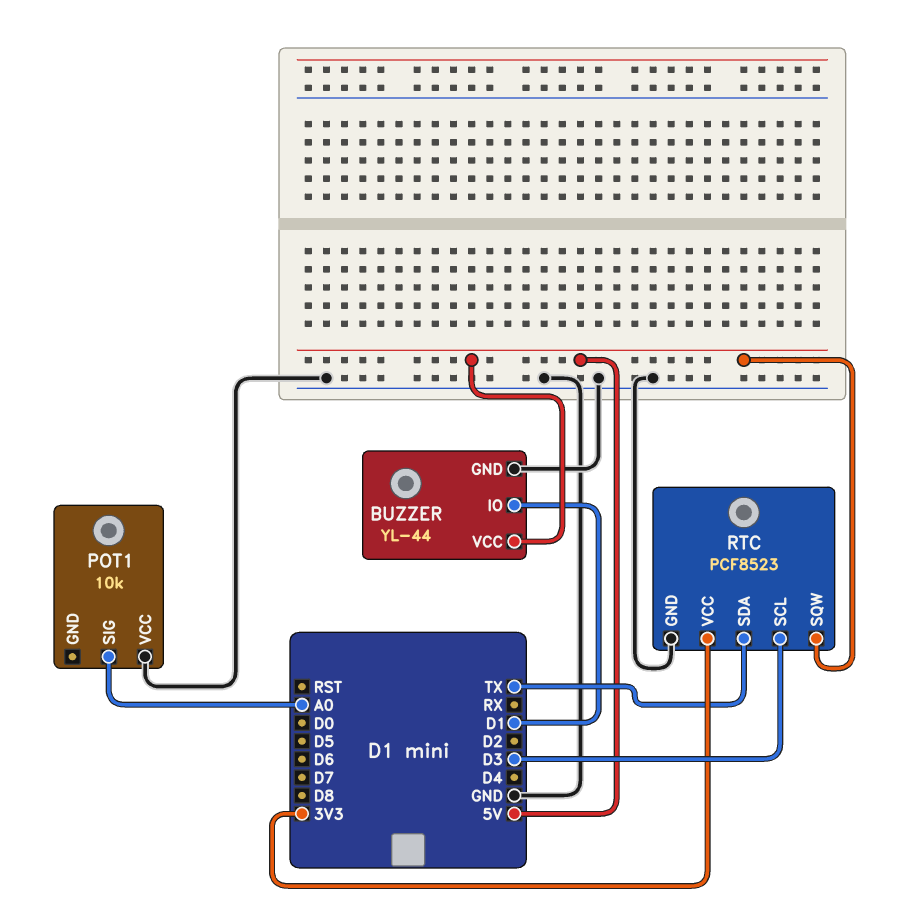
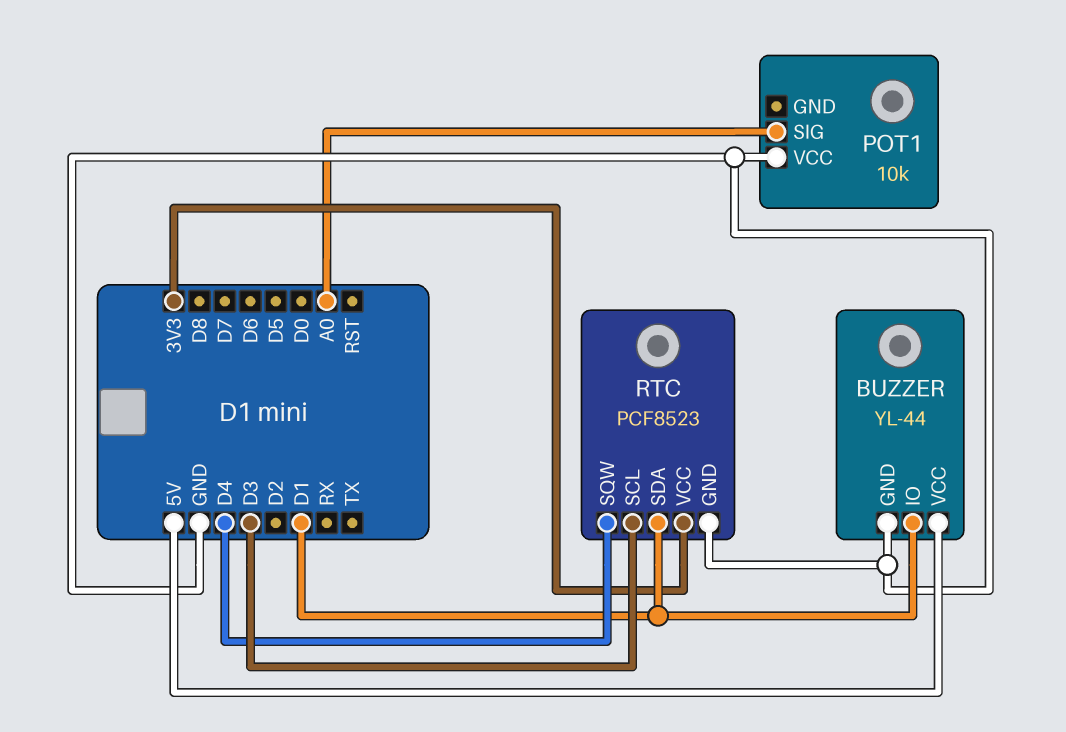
RTC pin SDA: TX -> D1
RTC pin SQW: 5V -> D4

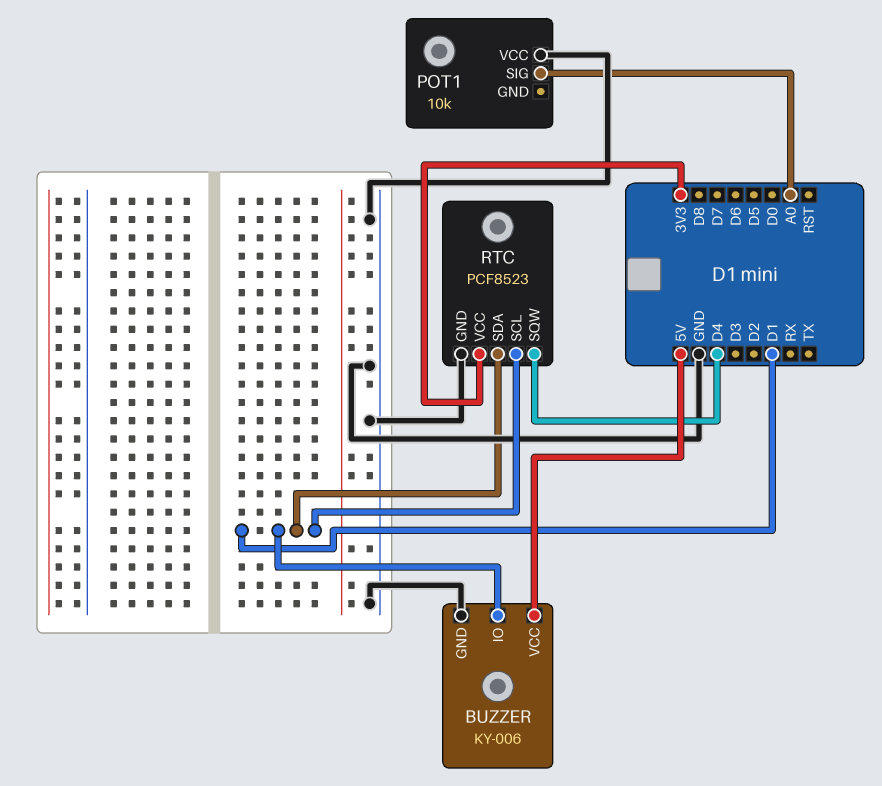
BUZZER: YL-44 -> KY-006
RTC pin SCL: D3 -> D1

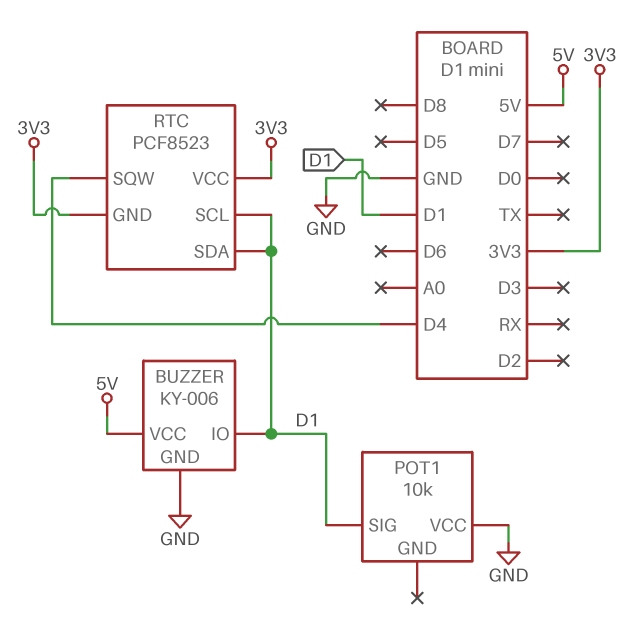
POT1 pin SIG: A0 -> D1
RTC pin GND: GND -> 3V3

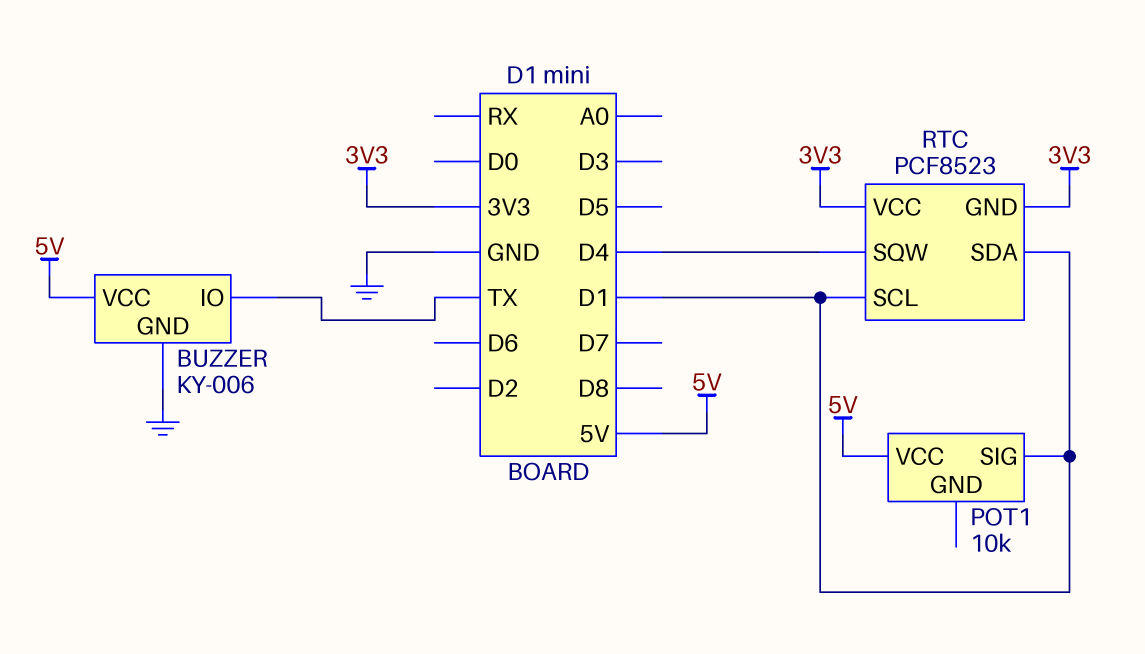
BUZZER pin IO: D1 -> TX
POT1 pin VCC: GND -> 5V

